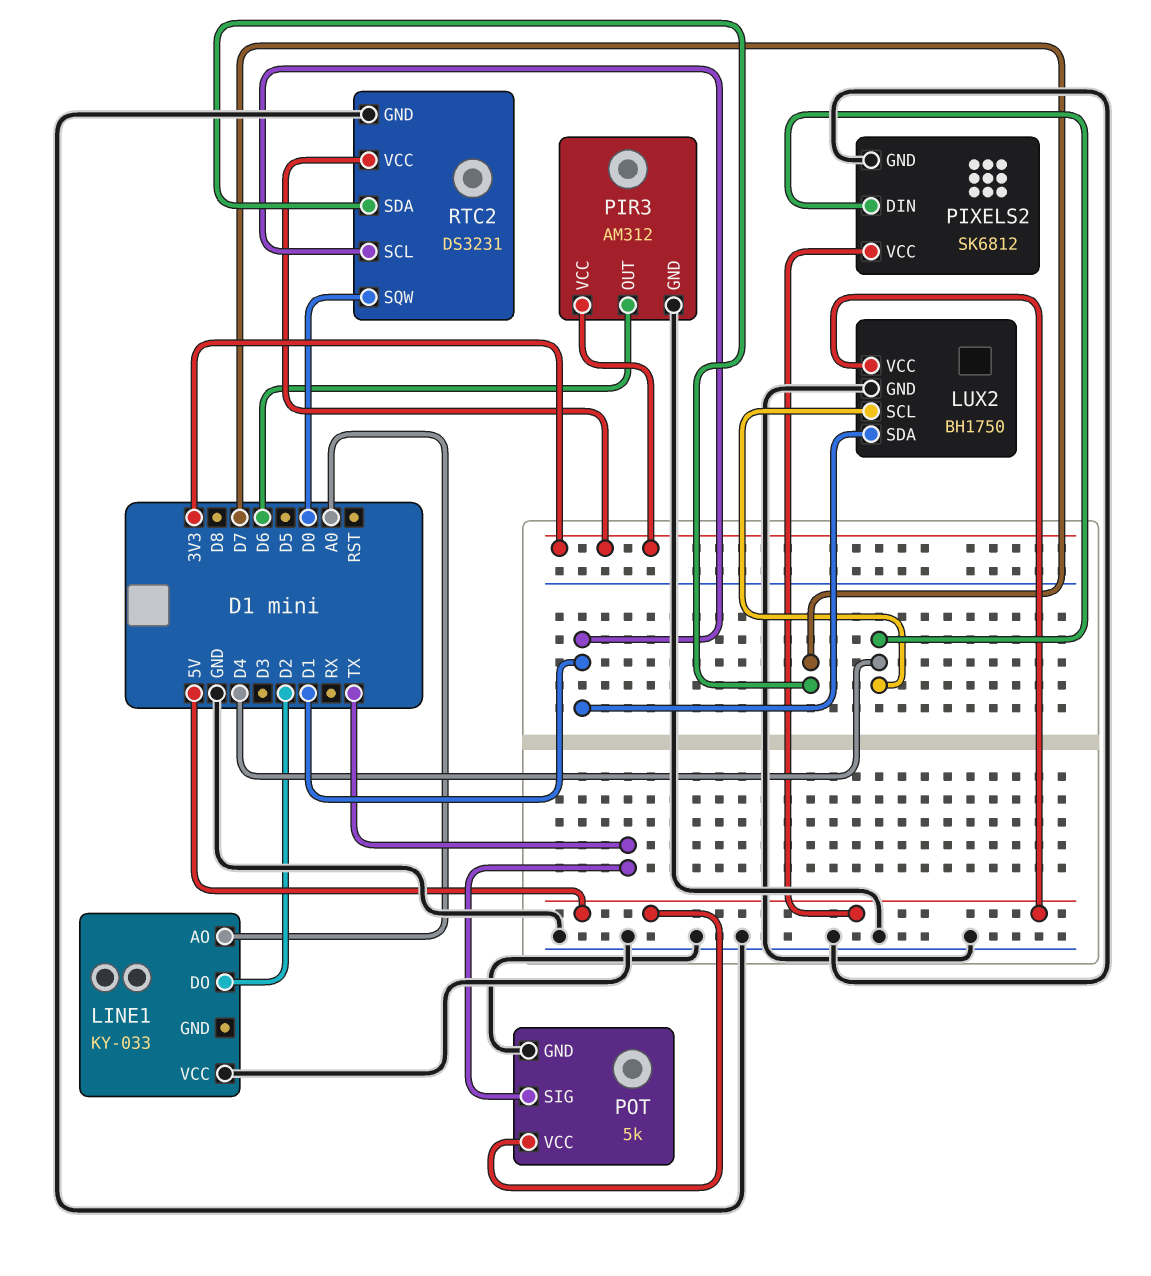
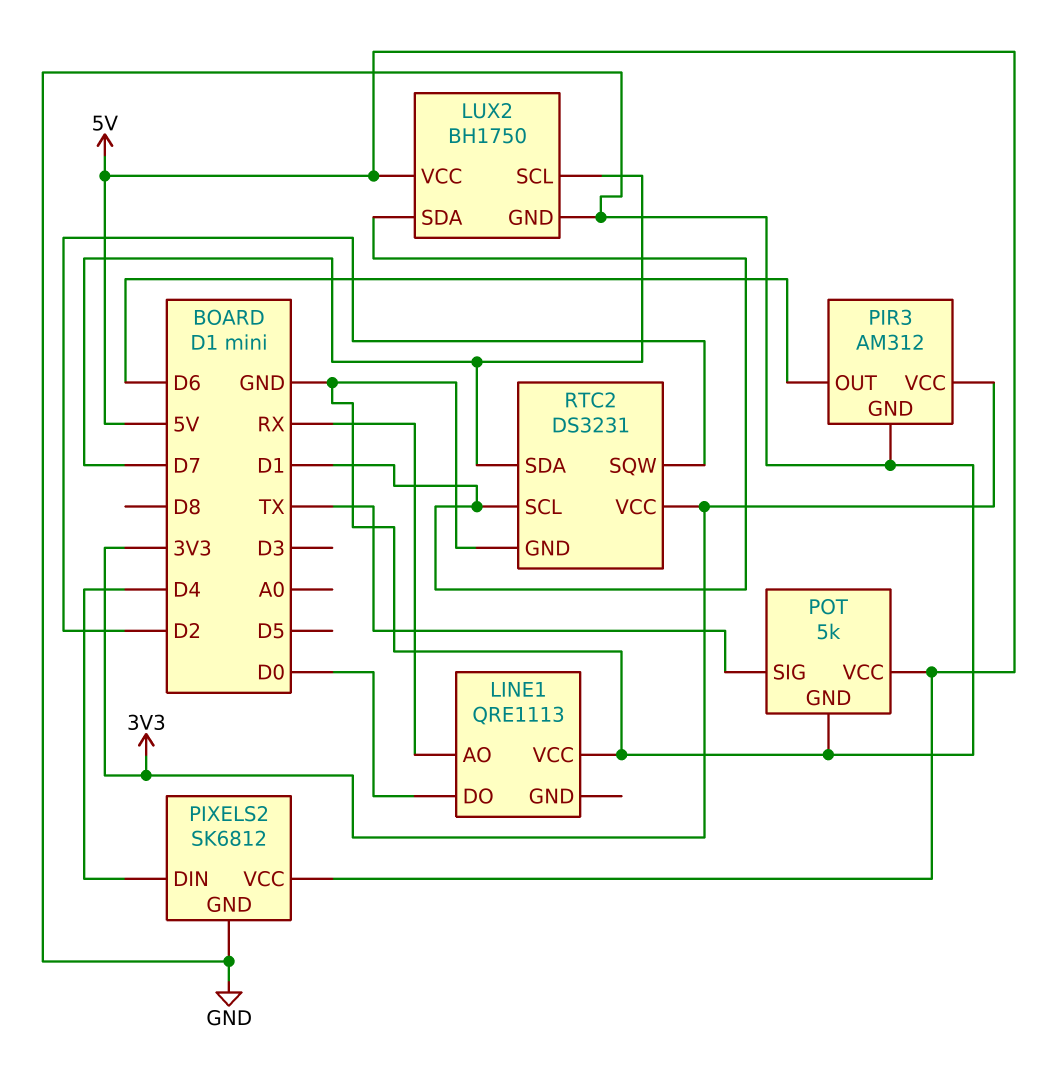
LINE1: KY-033 -> QRE1113
LINE1 pin AO: A0 -> RX
LINE1 pin DO: D2 -> D0
LUX2 pin SCL: D4 -> D7
RTC2 pin SQW: D0 -> D2

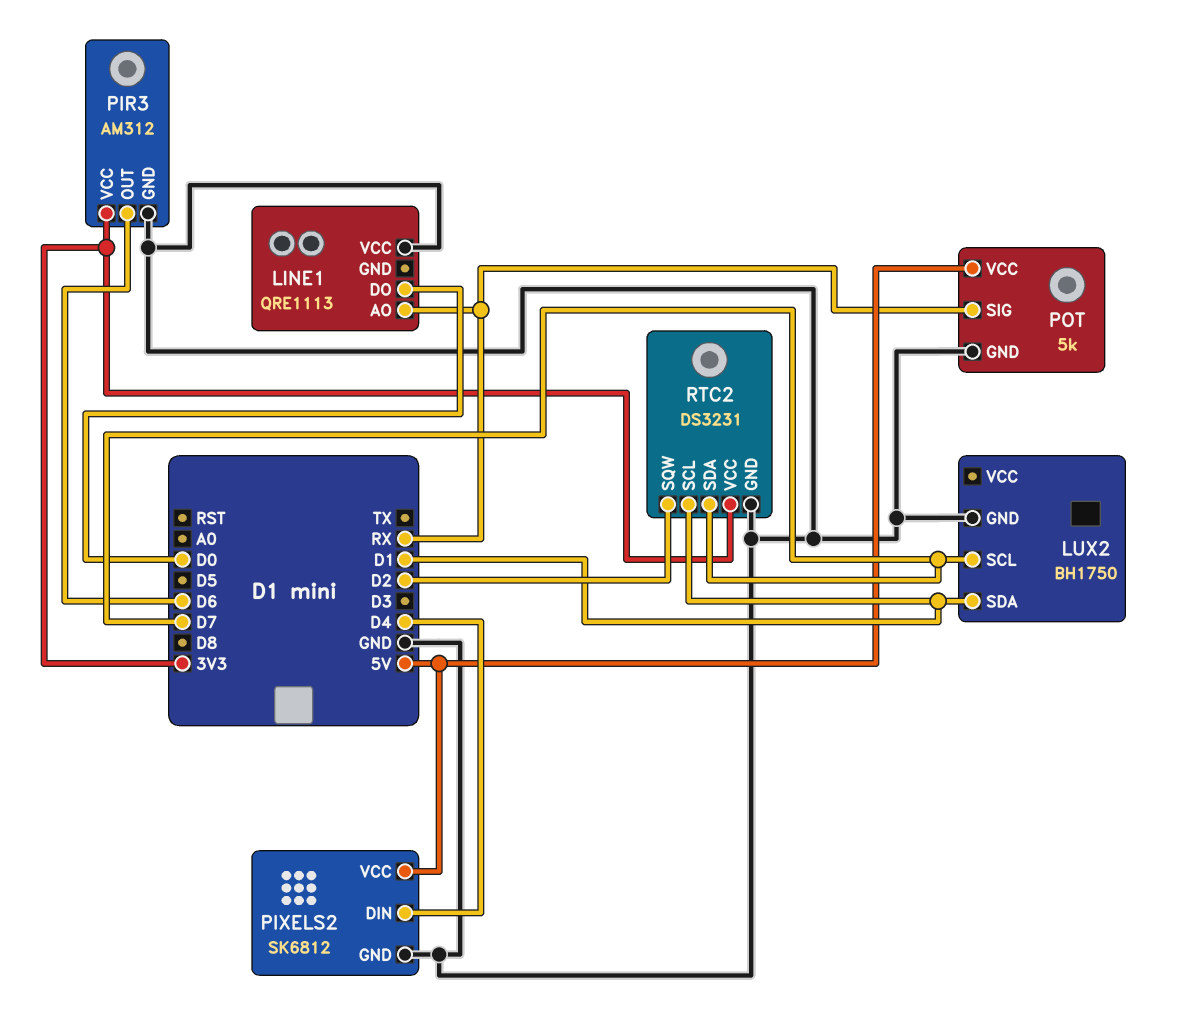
LUX2 pin VCC: 5V -> none
POT pin SIG: TX -> RX

